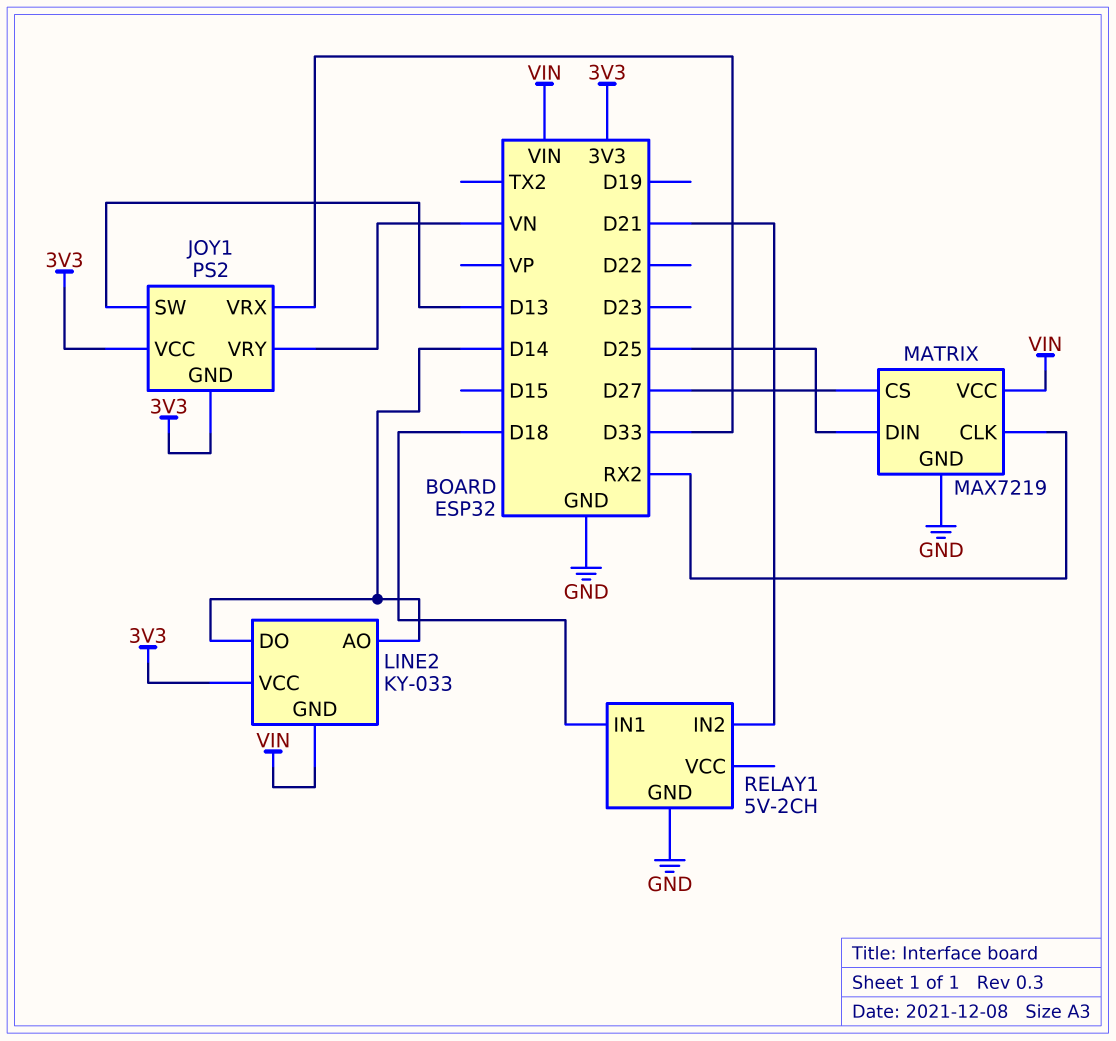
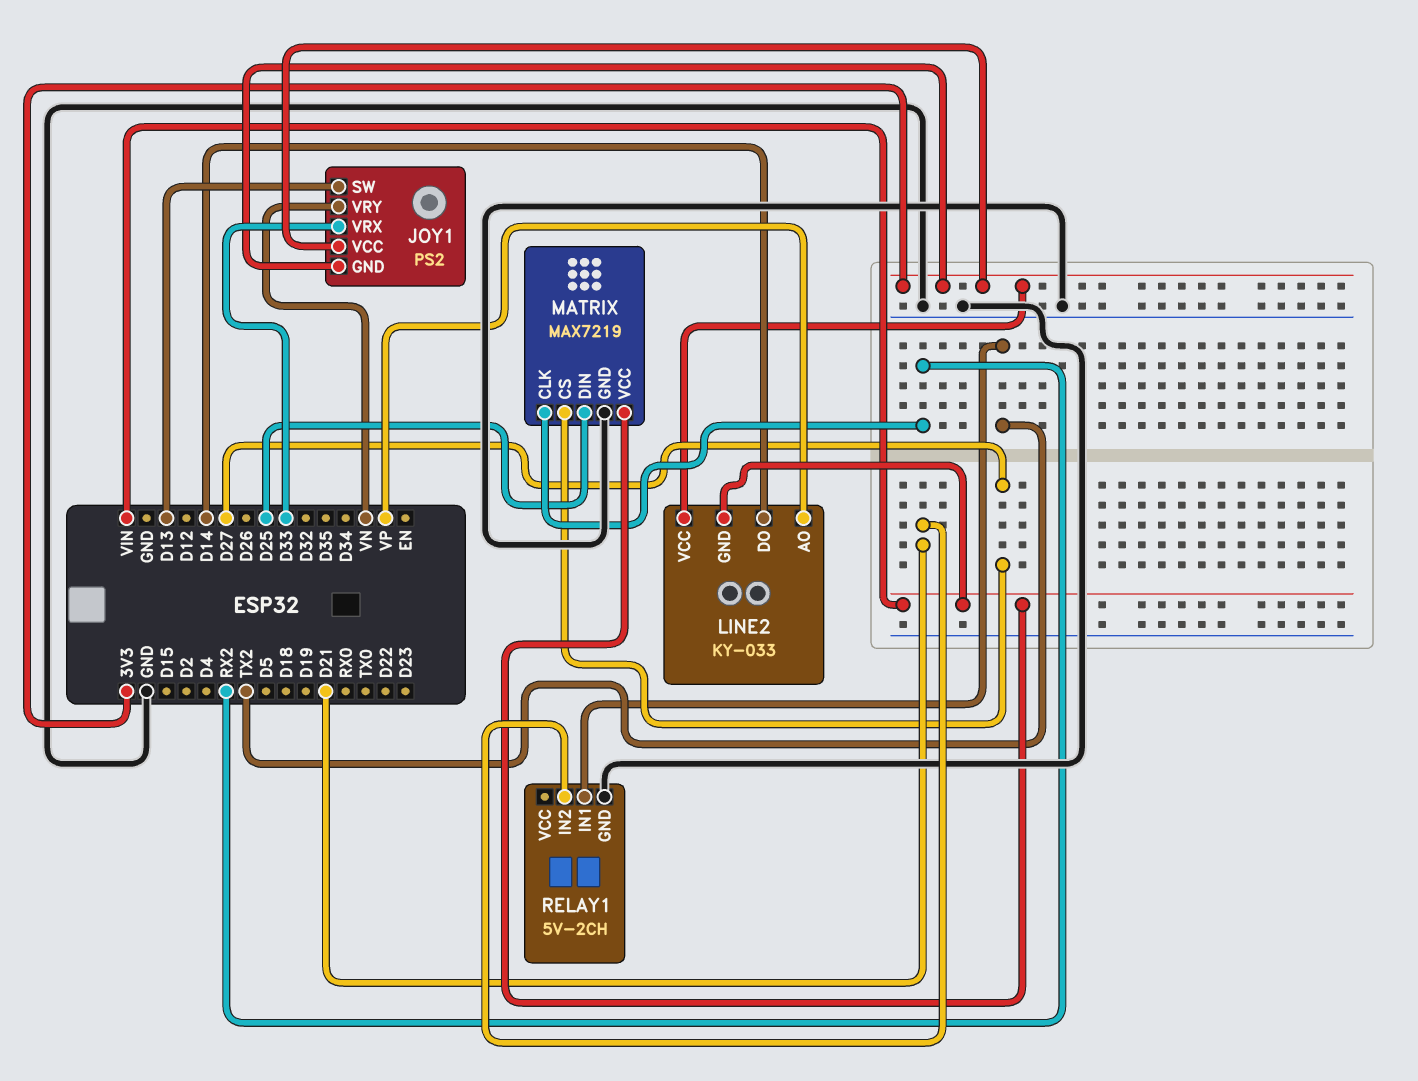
LINE2 pin AO: D14 -> VP
RELAY1 pin IN1: D18 -> TX2

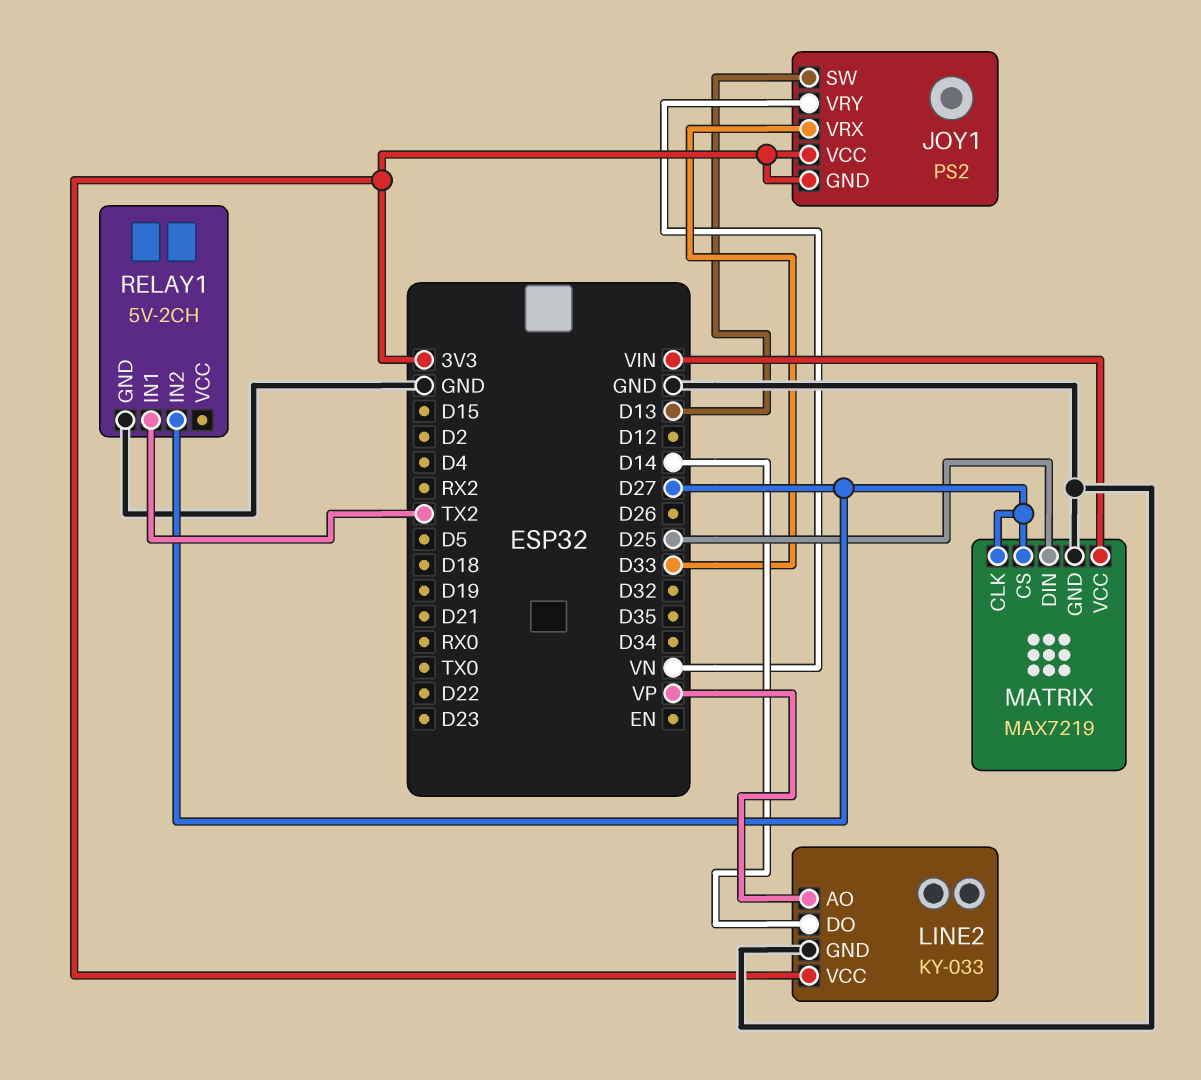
LINE2 pin GND: VIN -> GND
MATRIX pin CLK: RX2 -> D27
RELAY1 pin IN2: D21 -> D27

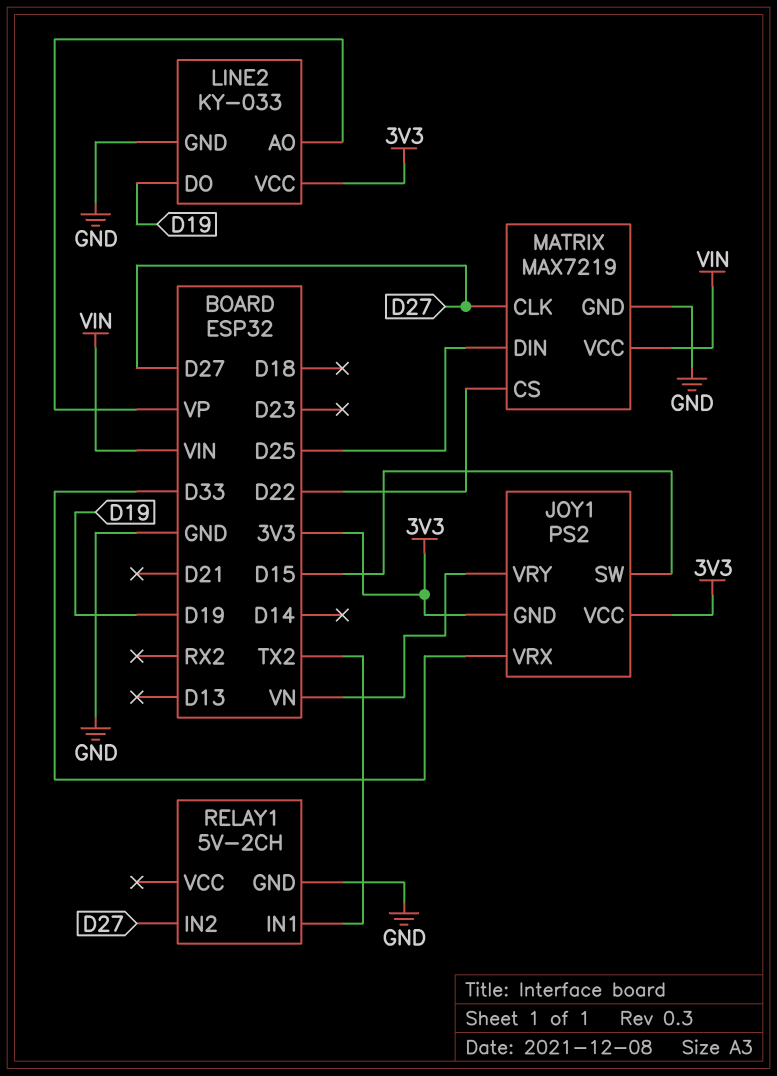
JOY1 pin SW: D13 -> D15
LINE2 pin DO: D14 -> D19
MATRIX pin CS: D27 -> D22

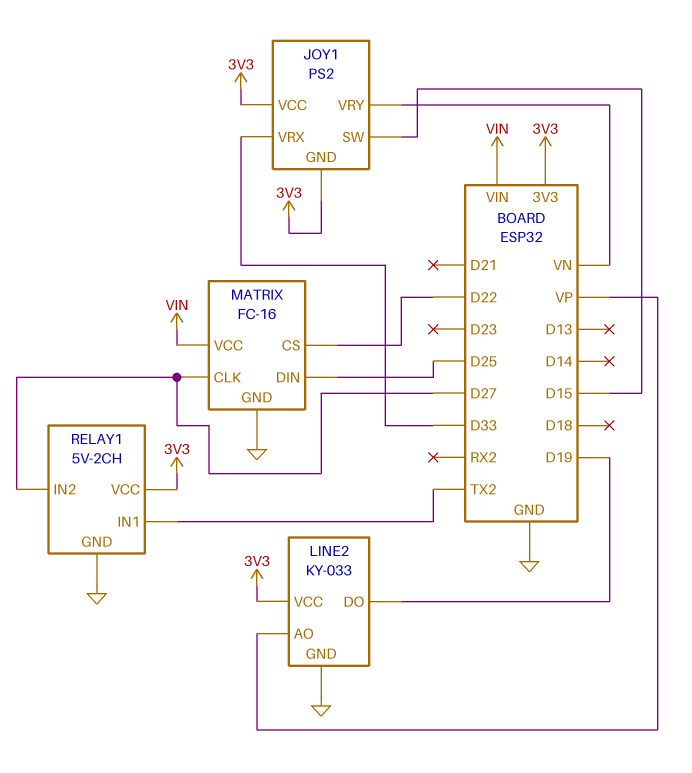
MATRIX: MAX7219 -> FC-16
RELAY1 pin VCC: none -> 3V3

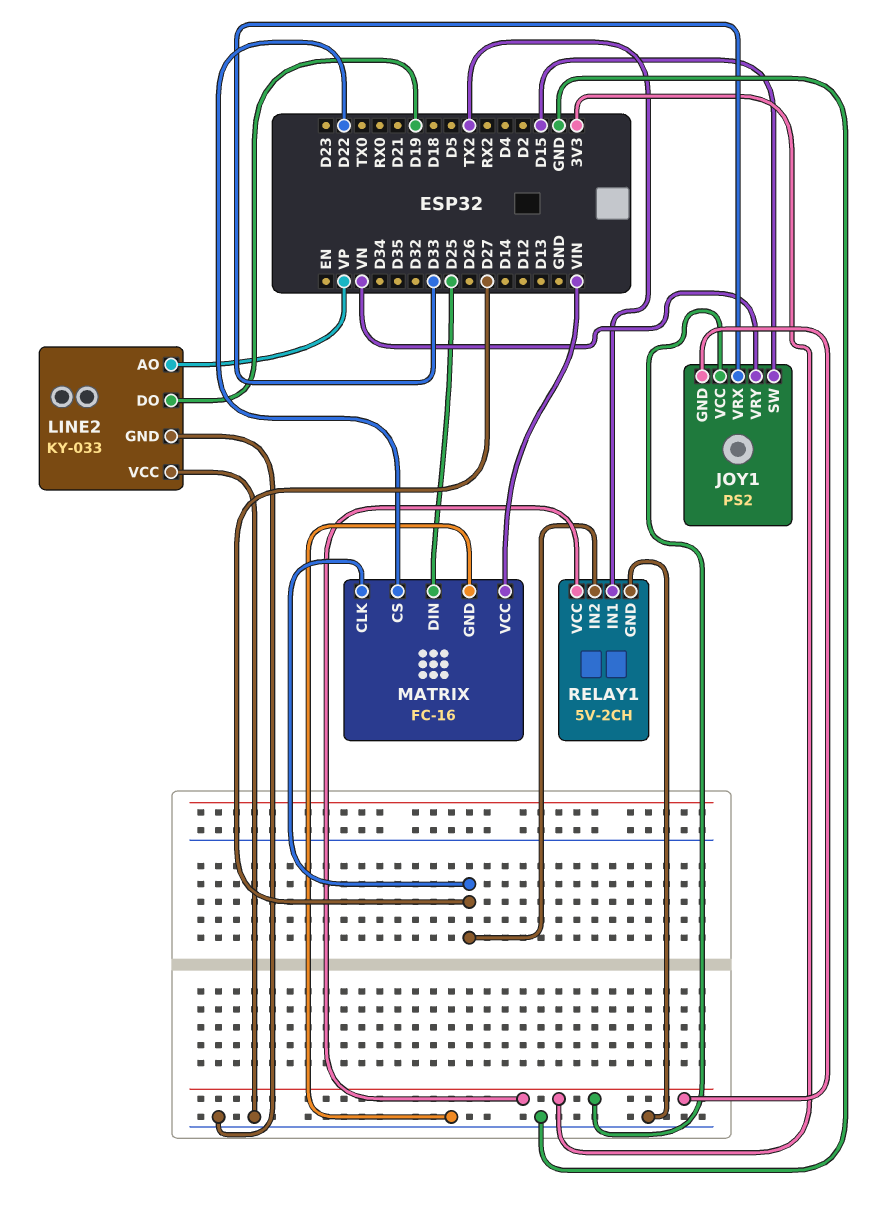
LINE2 pin VCC: 3V3 -> GND

